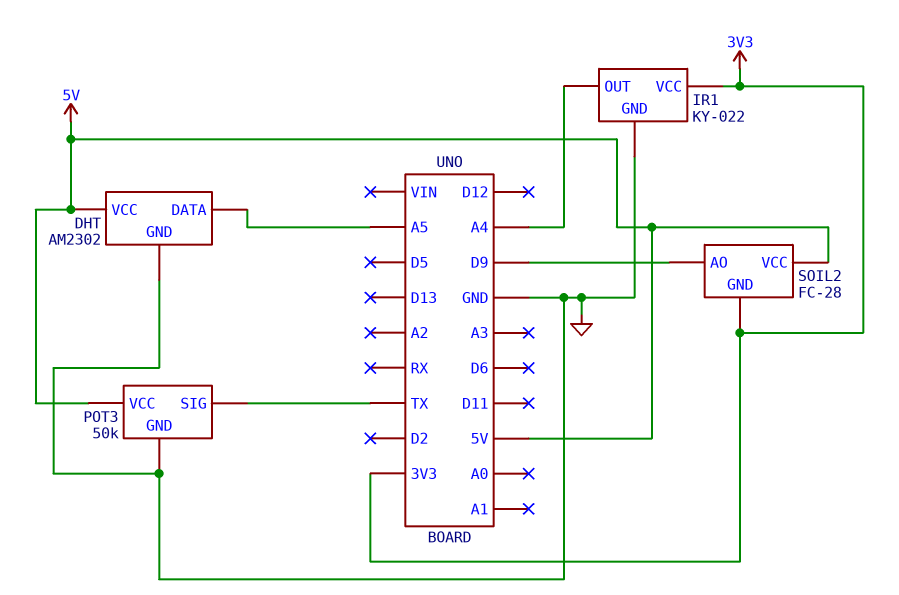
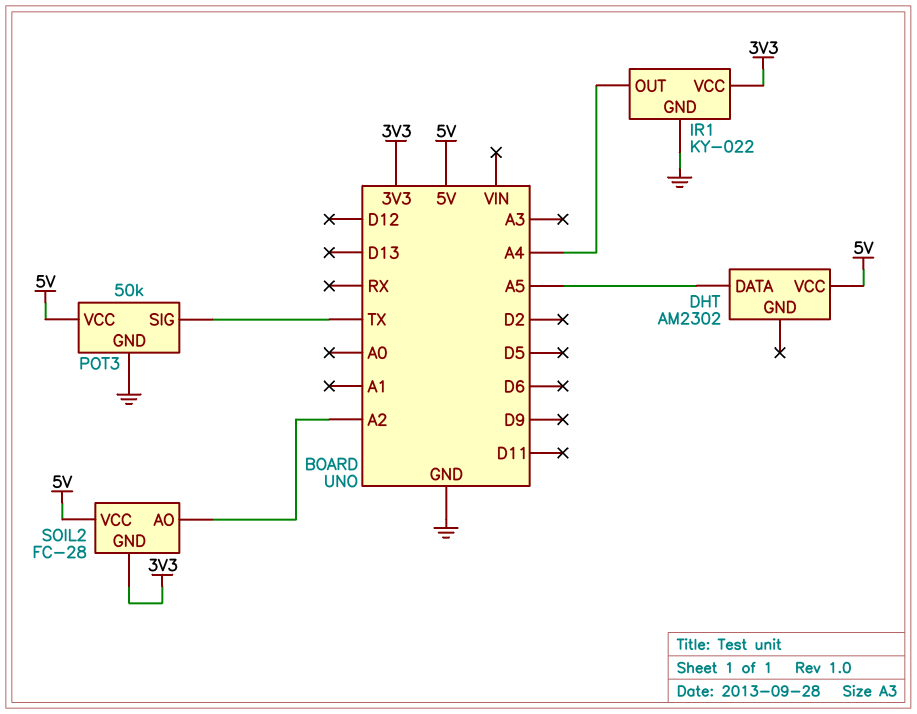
DHT pin GND: GND -> none
SOIL2 pin AO: D9 -> A2

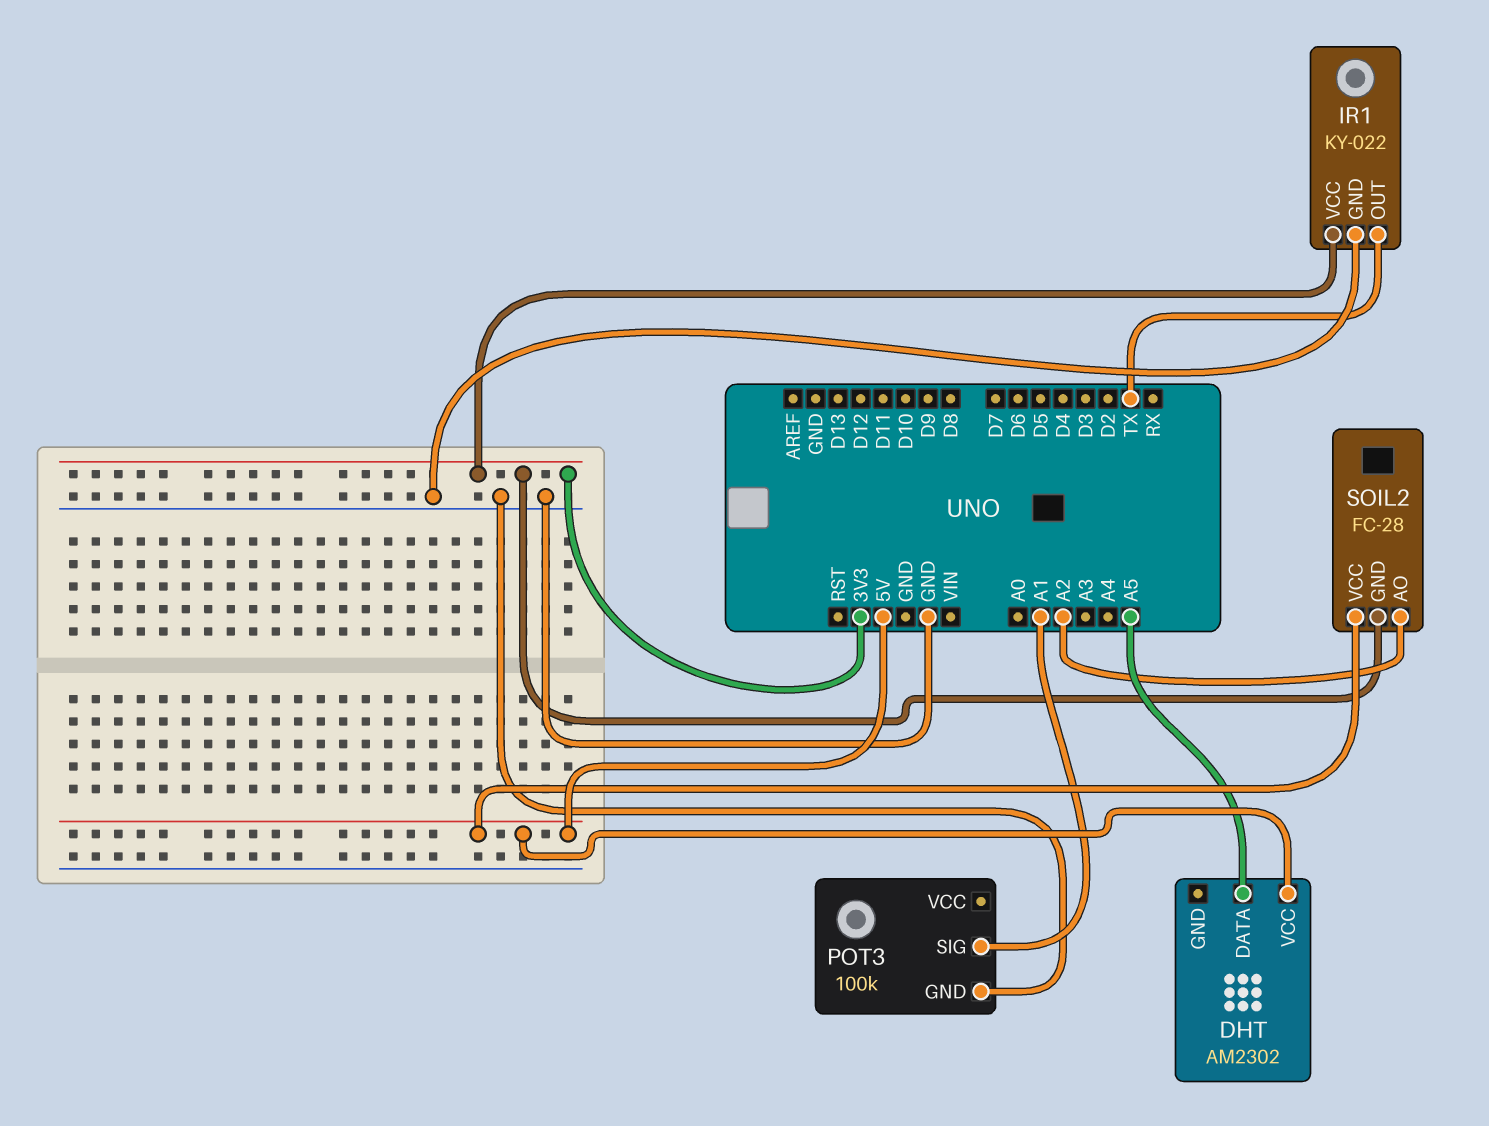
IR1 pin OUT: A4 -> TX
POT3: 50k -> 100k
POT3 pin SIG: TX -> A1
POT3 pin VCC: 5V -> none

